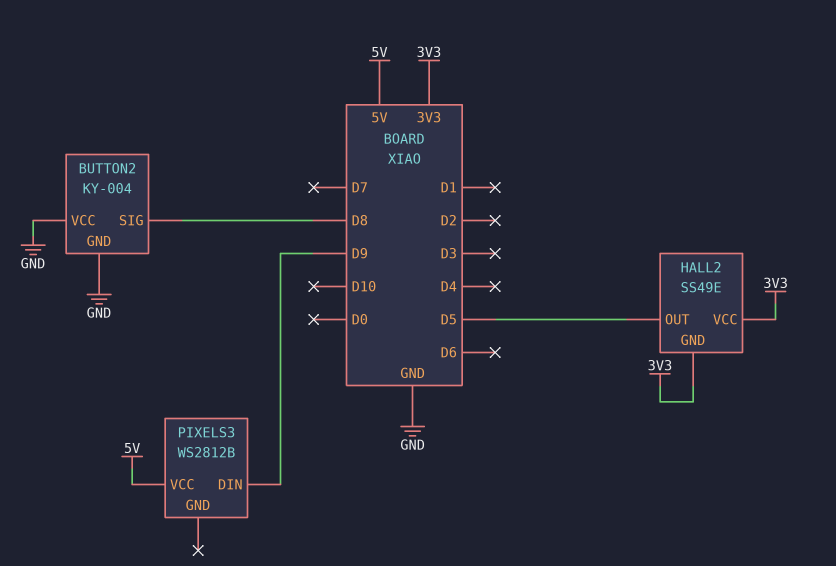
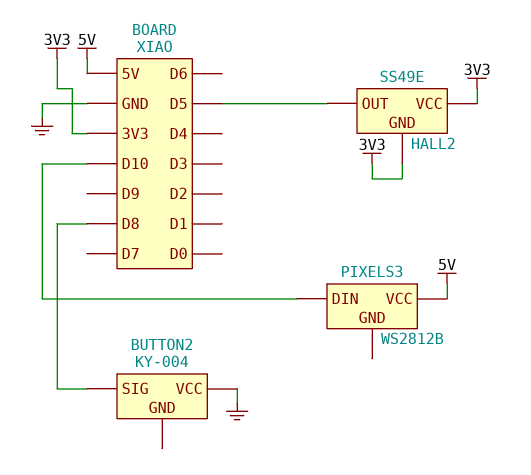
BUTTON2 pin GND: GND -> none
PIXELS3 pin DIN: D9 -> D10

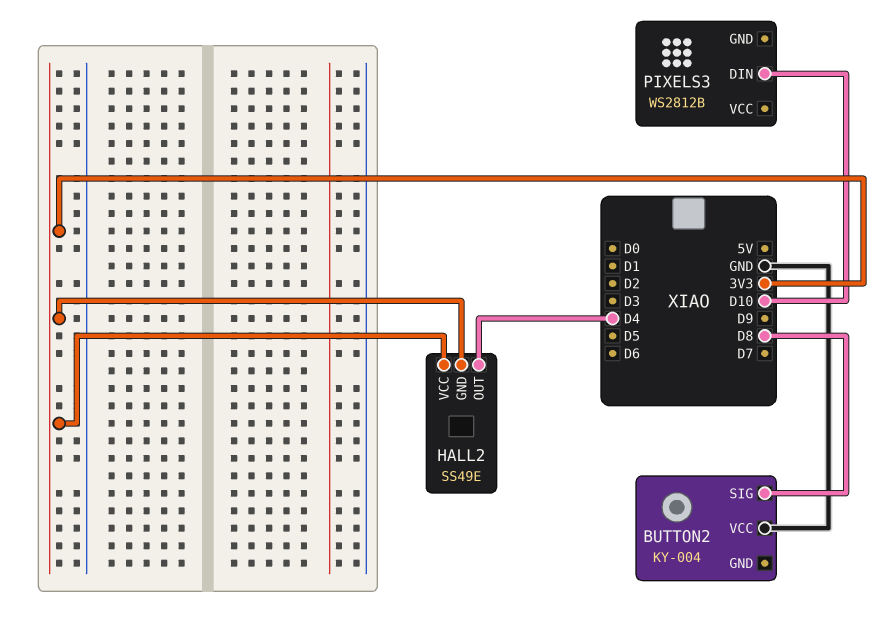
HALL2 pin OUT: D5 -> D4
PIXELS3 pin VCC: 5V -> none

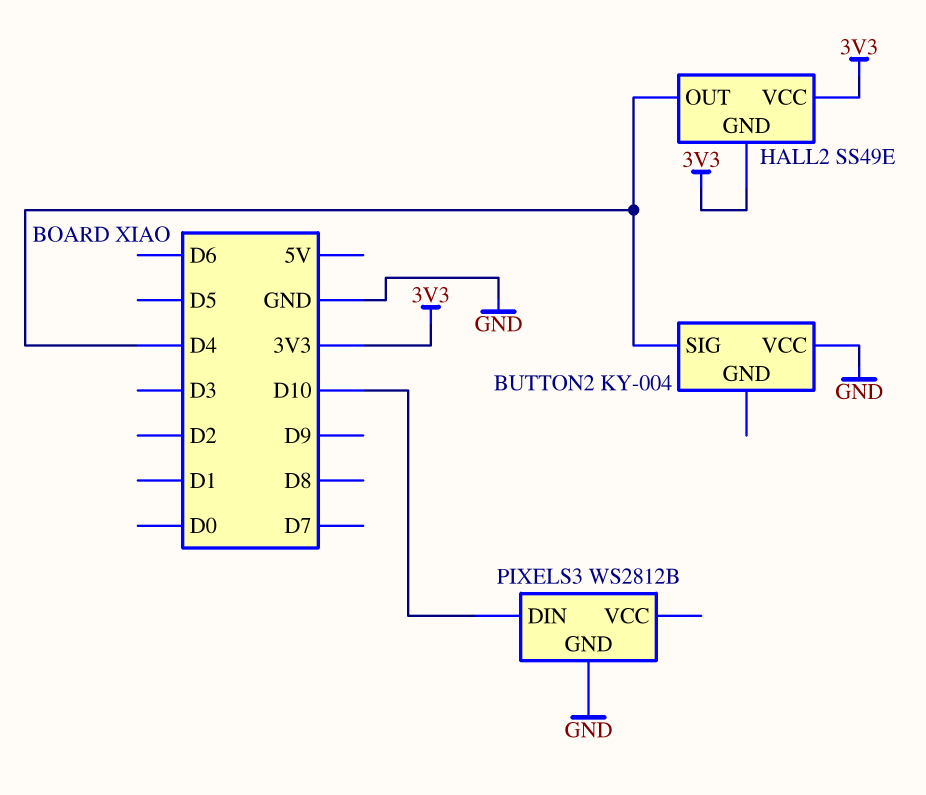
BUTTON2 pin SIG: D8 -> D4
PIXELS3 pin GND: none -> GND

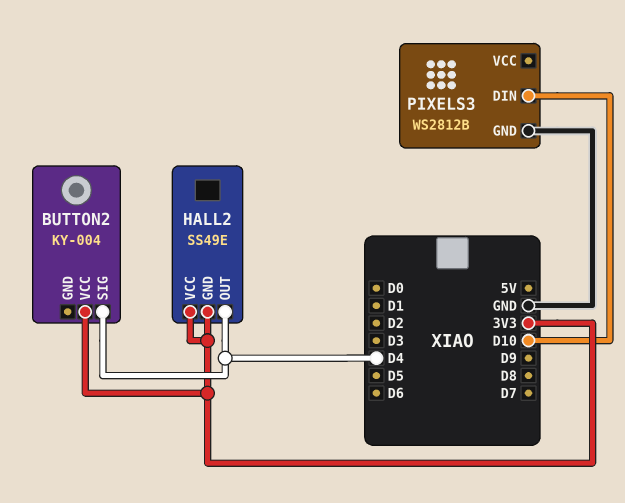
BUTTON2 pin VCC: GND -> 3V3

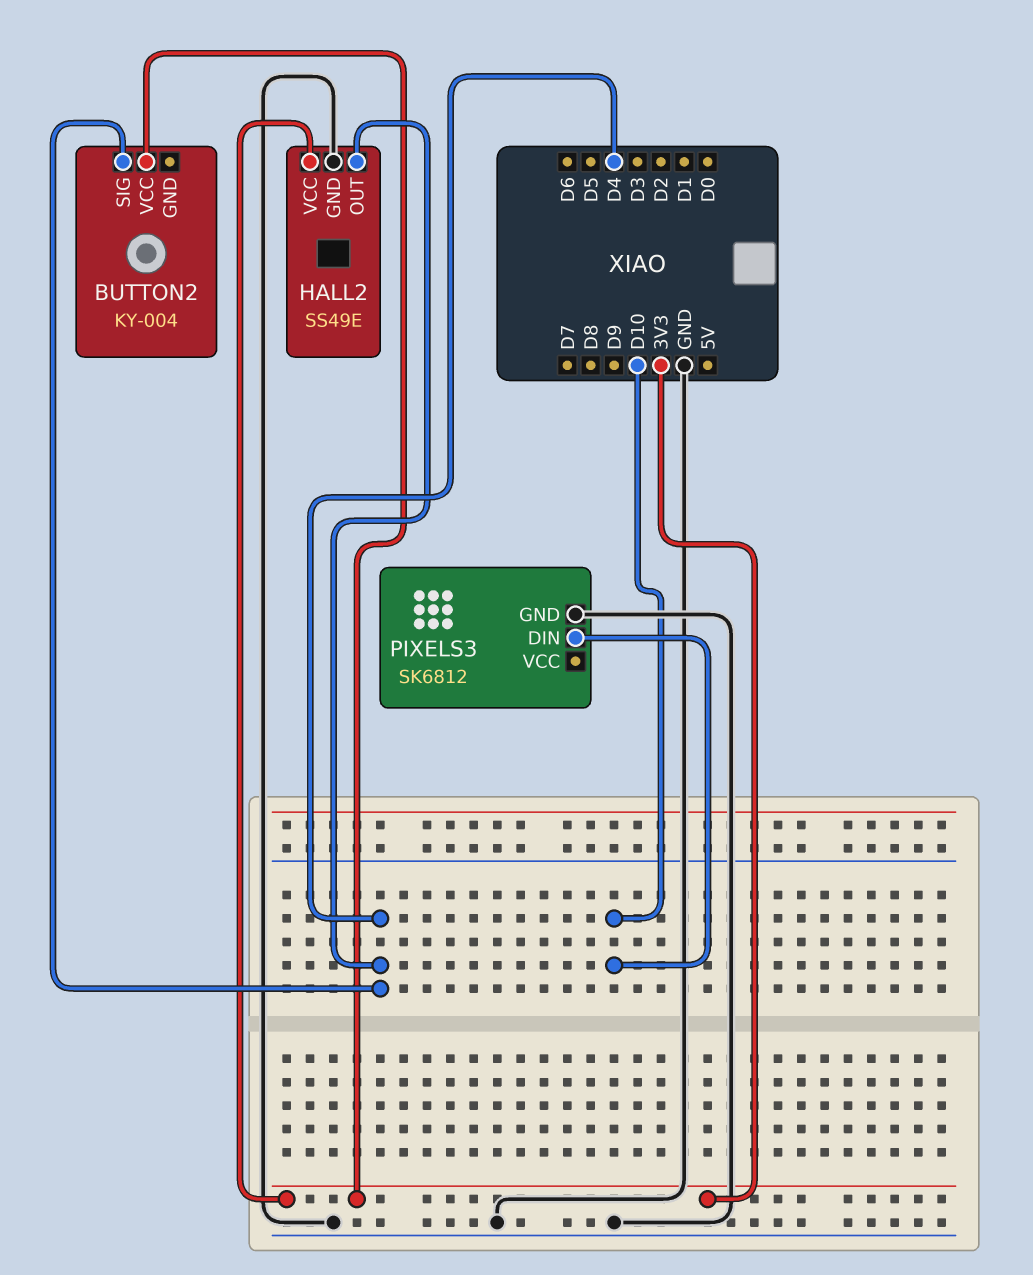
HALL2 pin GND: 3V3 -> GND
PIXELS3: WS2812B -> SK6812

